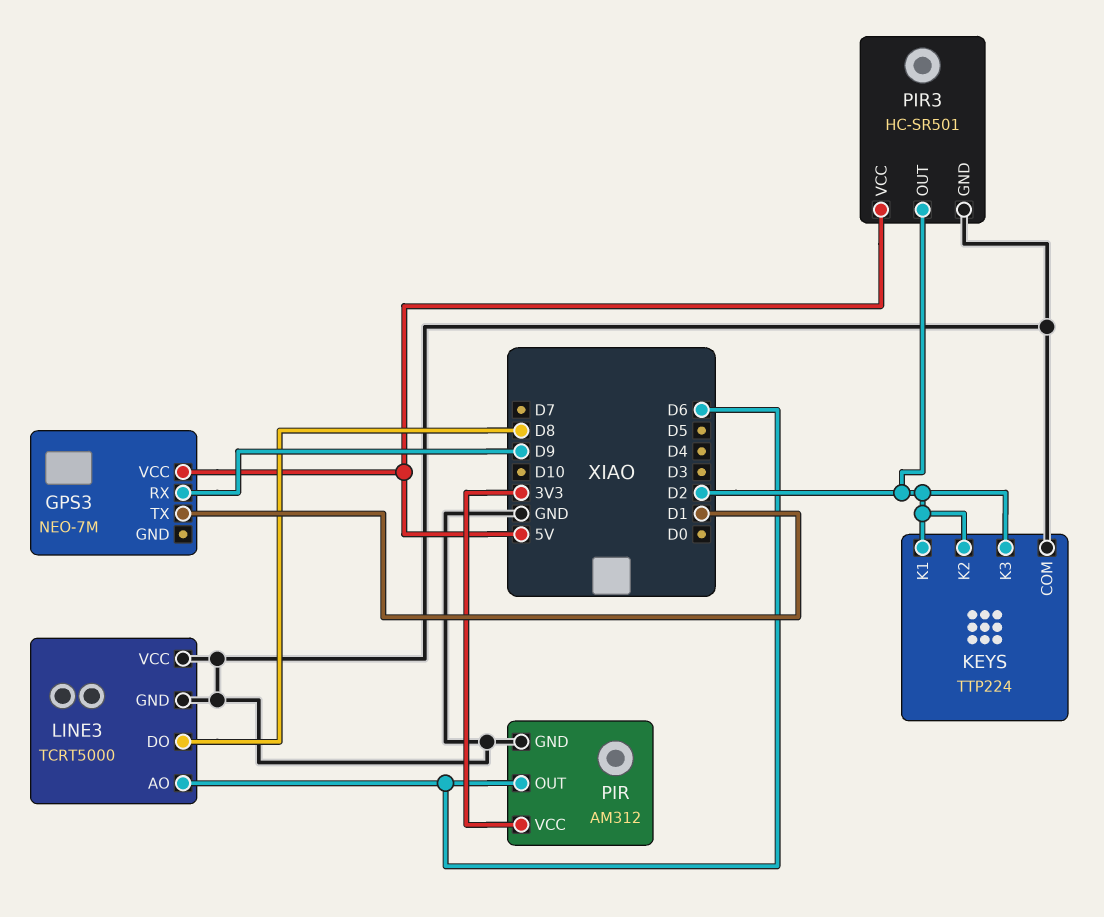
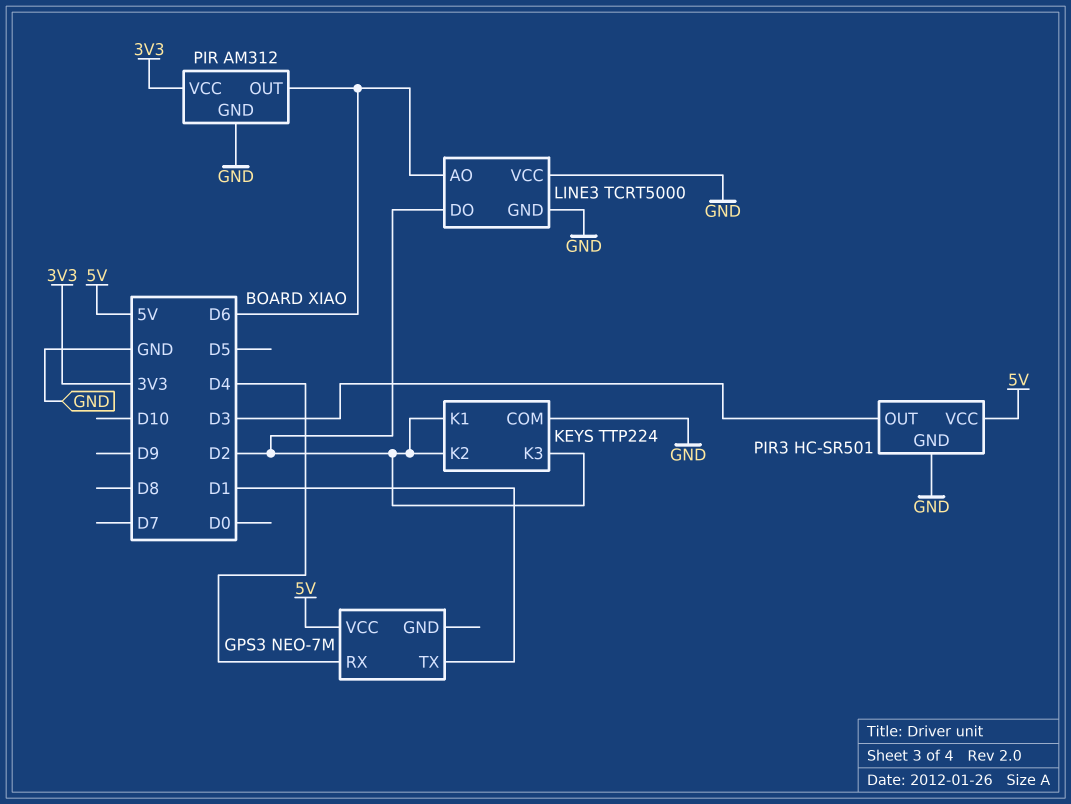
GPS3 pin RX: D9 -> D4
LINE3 pin DO: D8 -> D2
PIR3 pin OUT: D2 -> D3

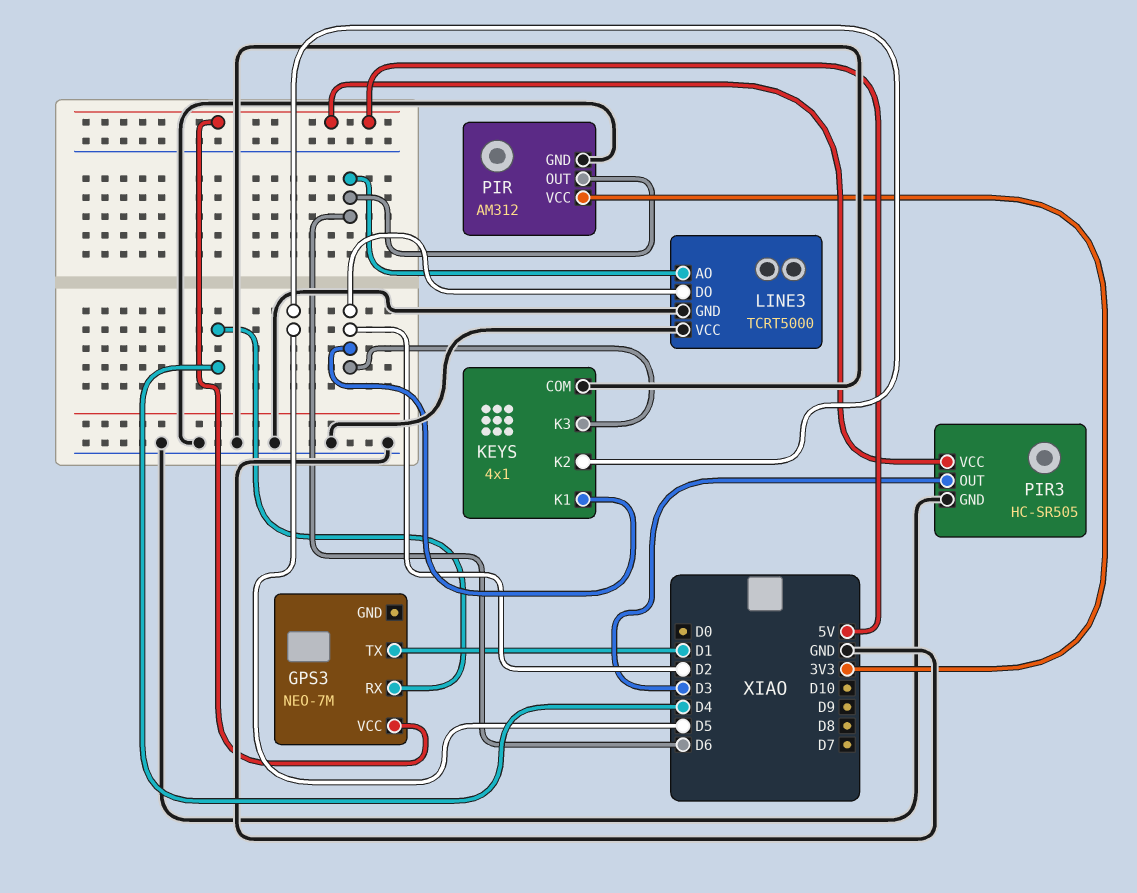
KEYS: TTP224 -> 4x1
KEYS pin K2: D2 -> D5
PIR3: HC-SR501 -> HC-SR505

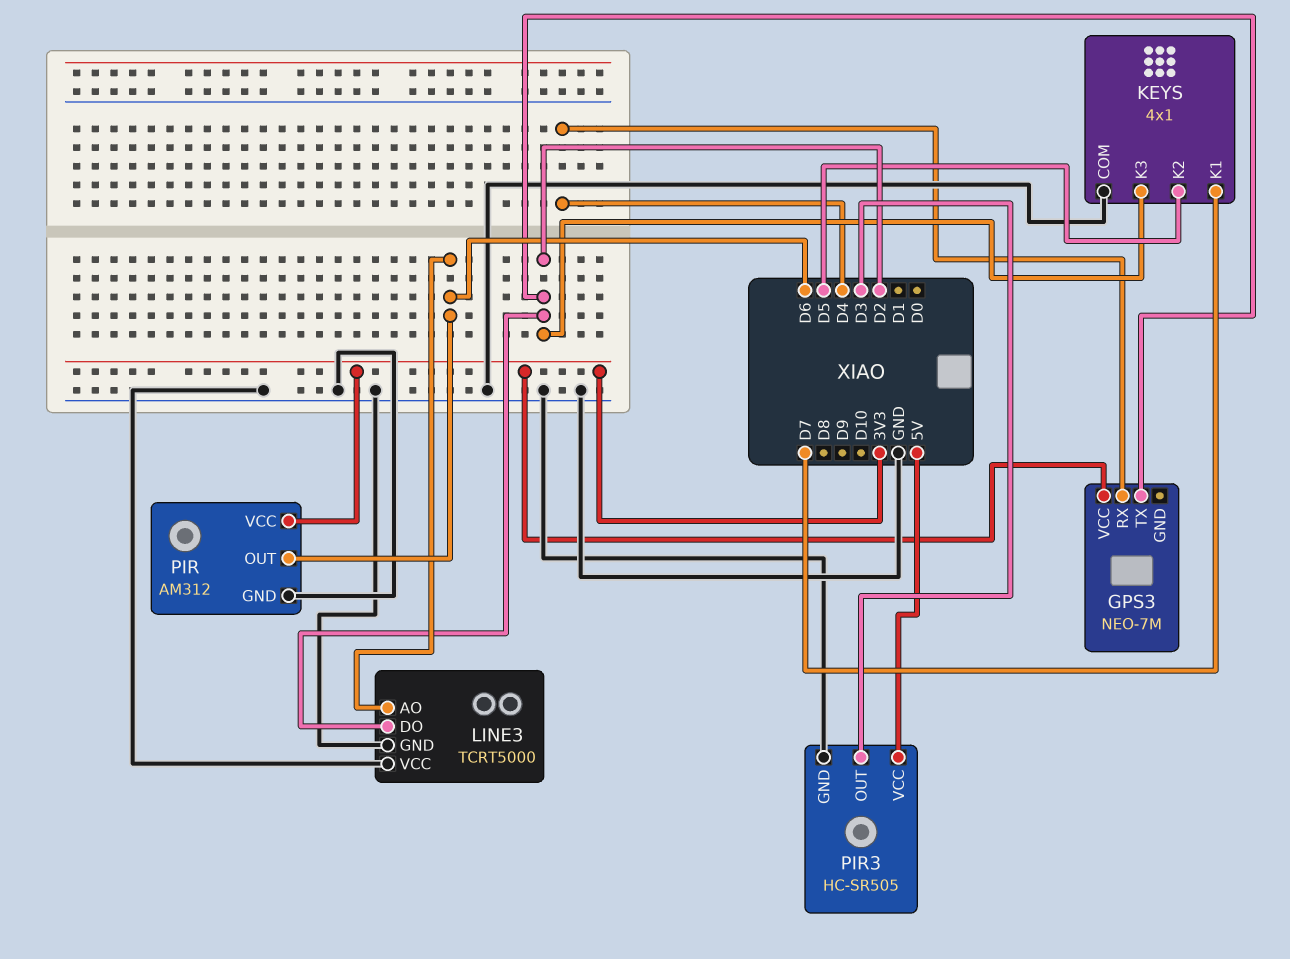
GPS3 pin TX: D1 -> D2
GPS3 pin VCC: 5V -> 3V3
KEYS pin K1: D2 -> D7

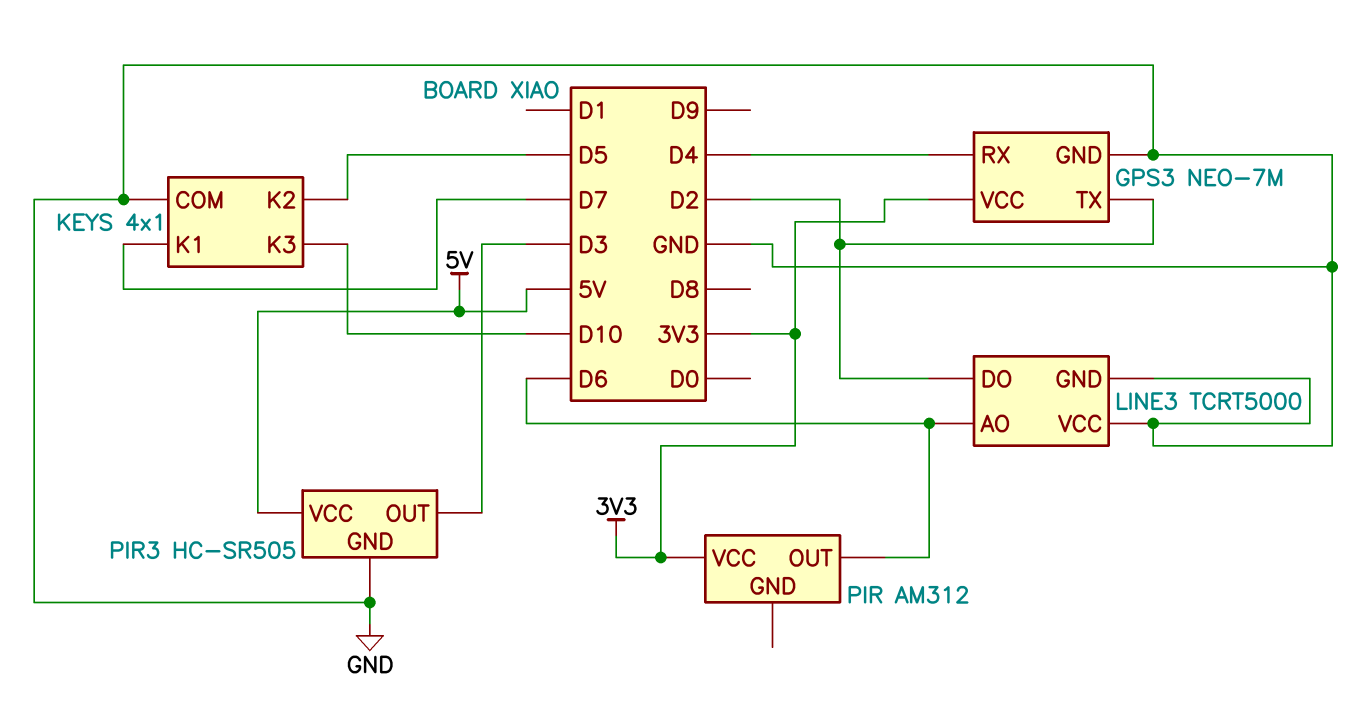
GPS3 pin GND: none -> GND
KEYS pin K3: D2 -> D10
PIR pin GND: GND -> none

